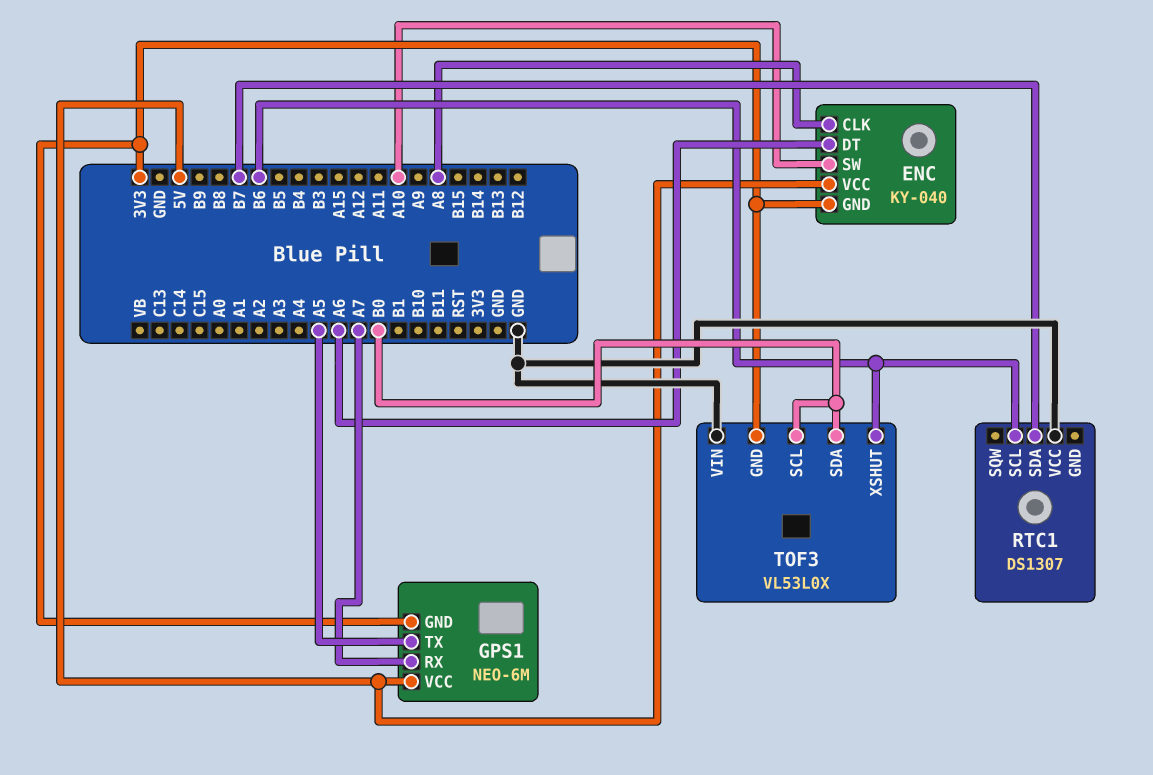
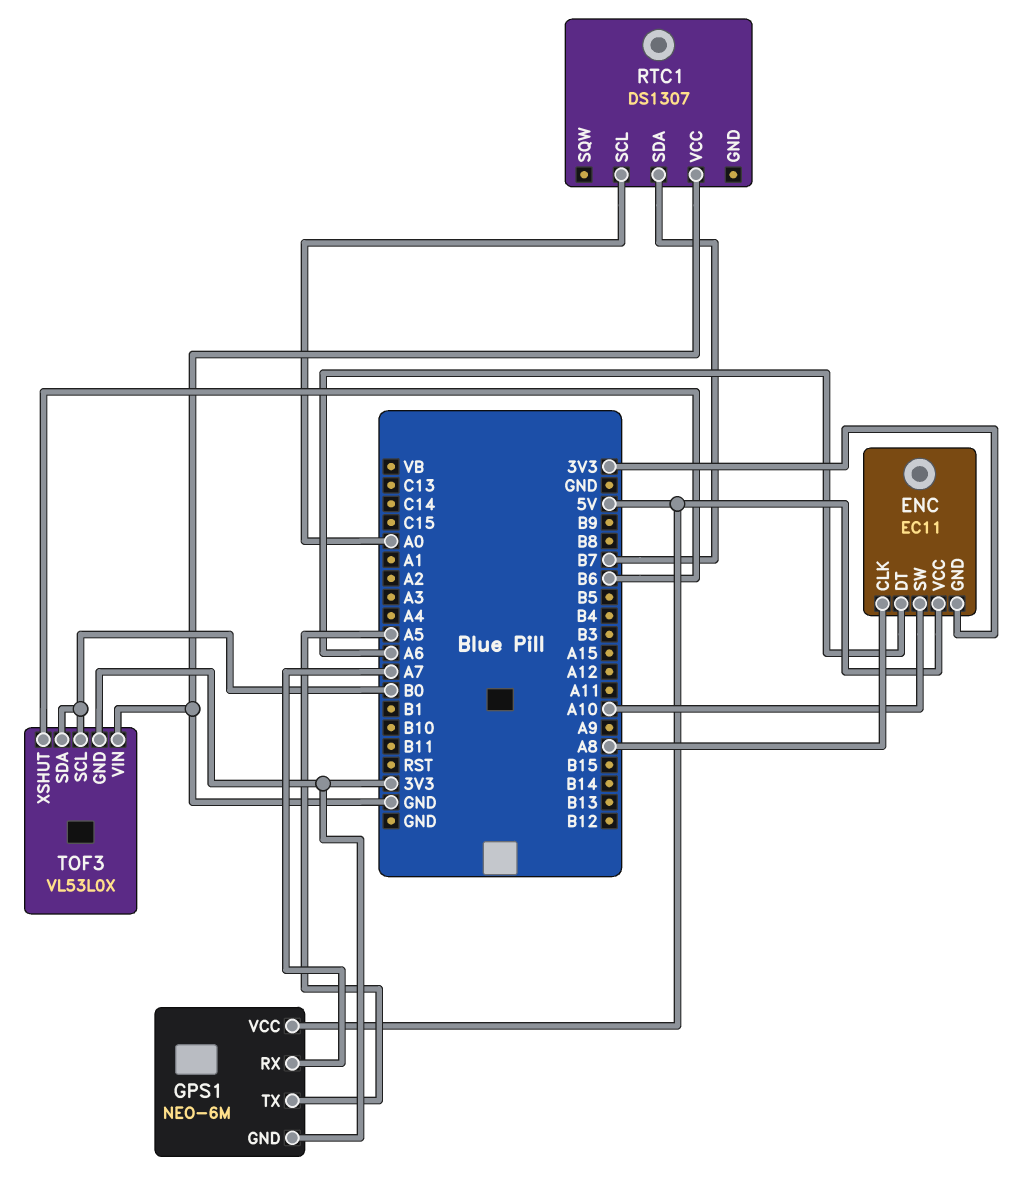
ENC: KY-040 -> EC11
RTC1 pin SCL: B6 -> A0

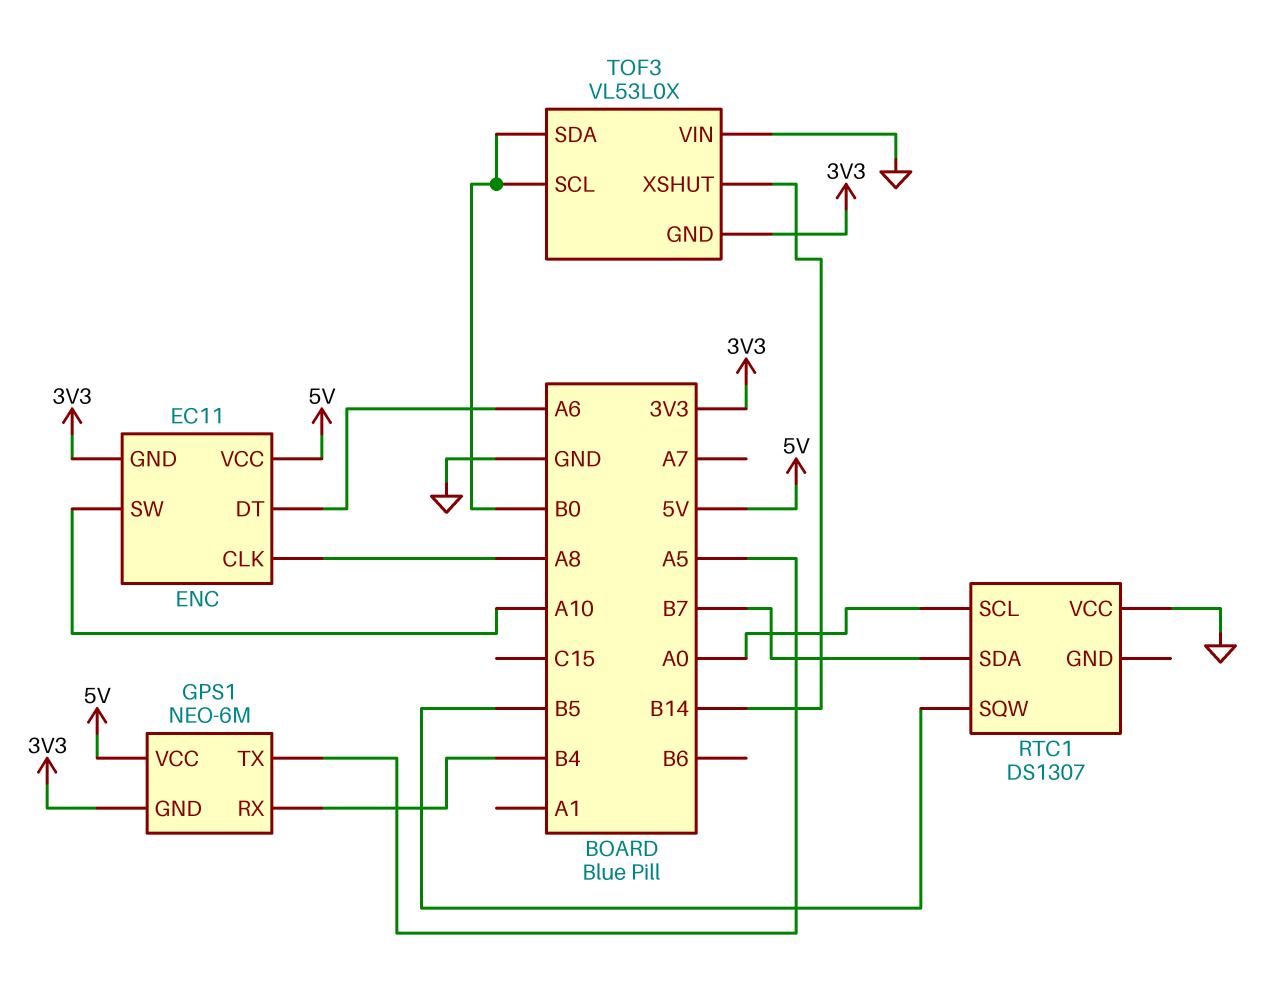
GPS1 pin RX: A7 -> B4
RTC1 pin SQW: none -> B5
TOF3 pin XSHUT: B6 -> B14

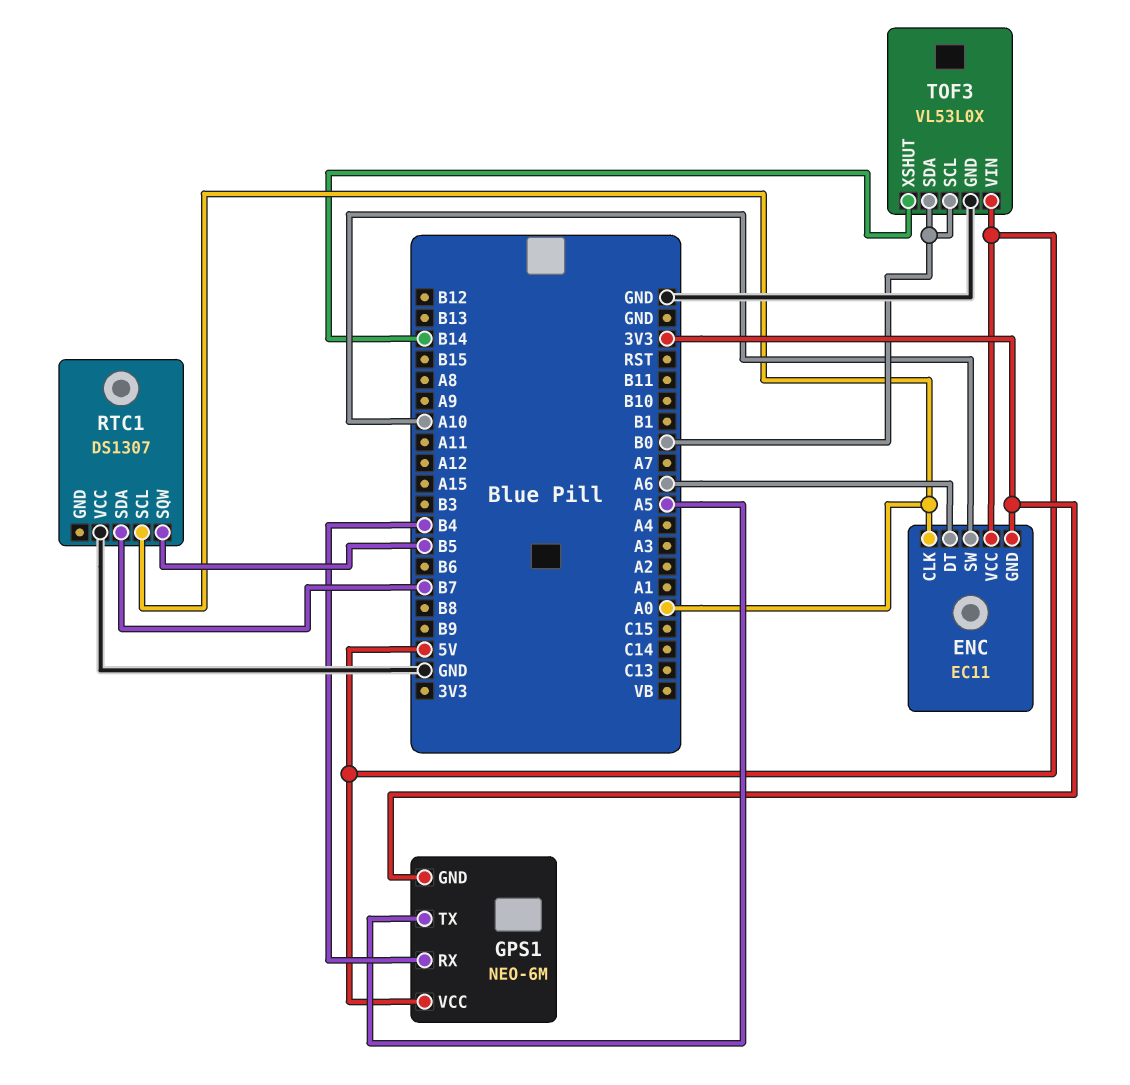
ENC pin CLK: A8 -> A0
TOF3 pin GND: 3V3 -> GND
TOF3 pin VIN: GND -> 5V

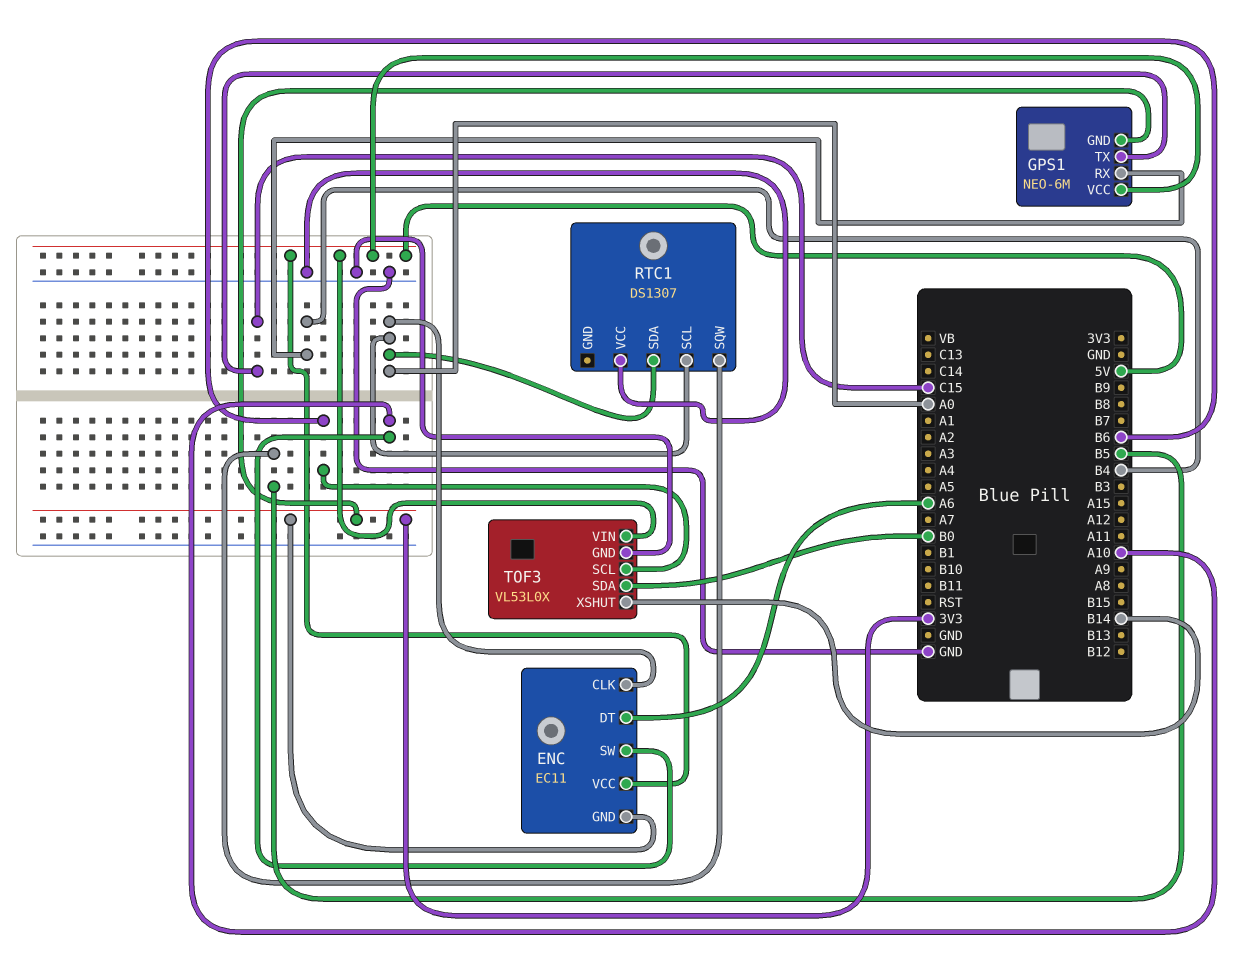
GPS1 pin TX: A5 -> C15
RTC1 pin SDA: B7 -> A0
TOF3 pin SCL: B0 -> B6

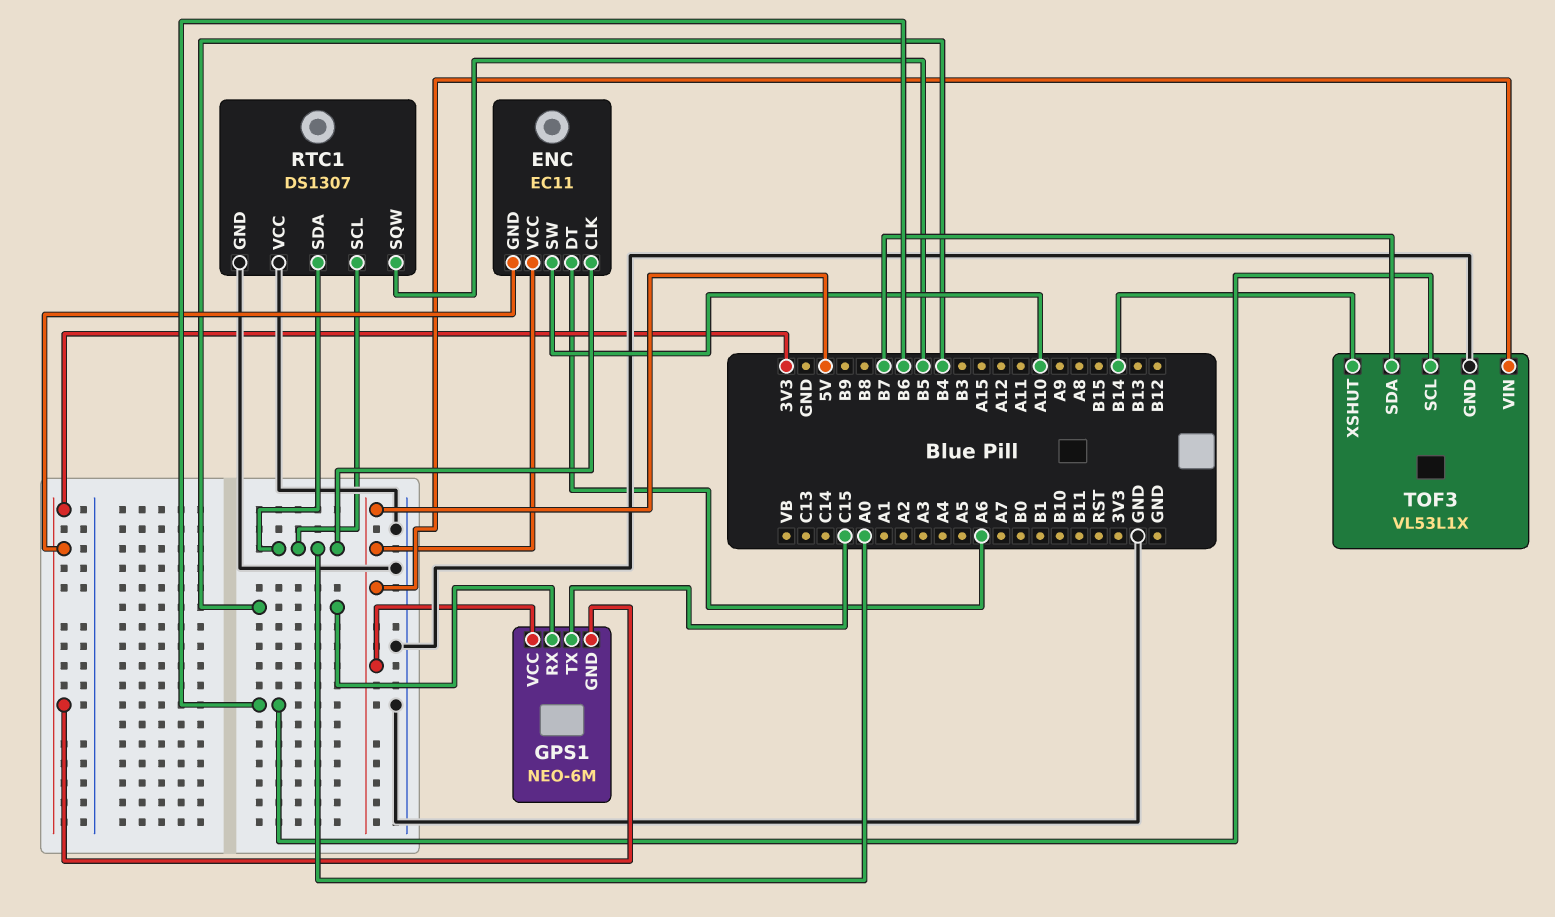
RTC1 pin GND: none -> GND
TOF3: VL53L0X -> VL53L1X
TOF3 pin SDA: B0 -> B7

